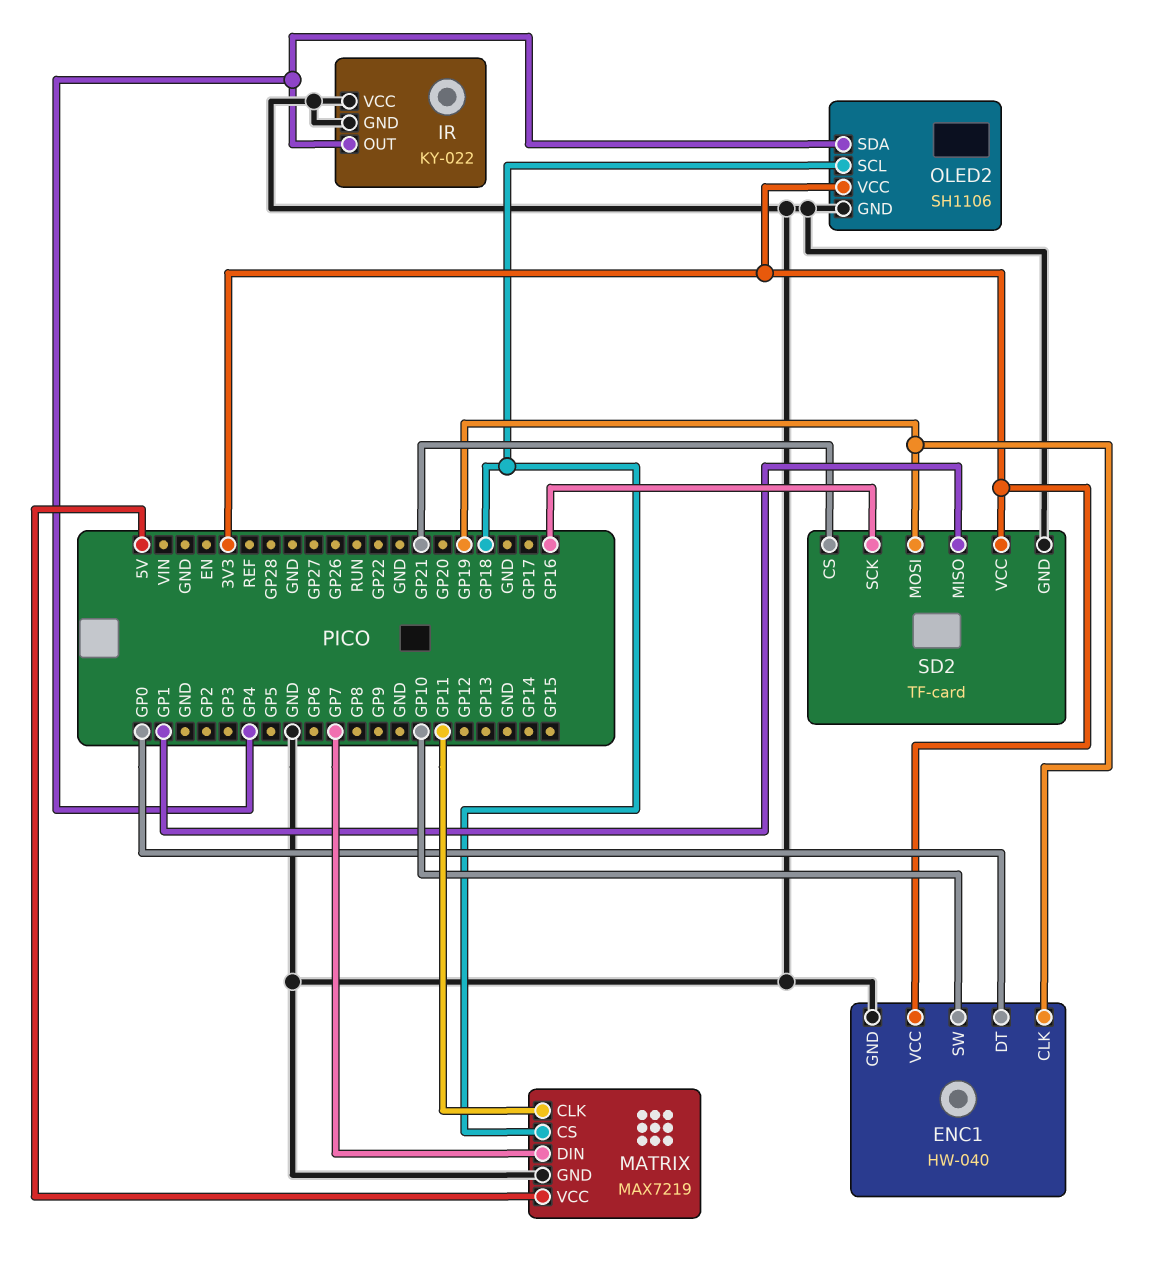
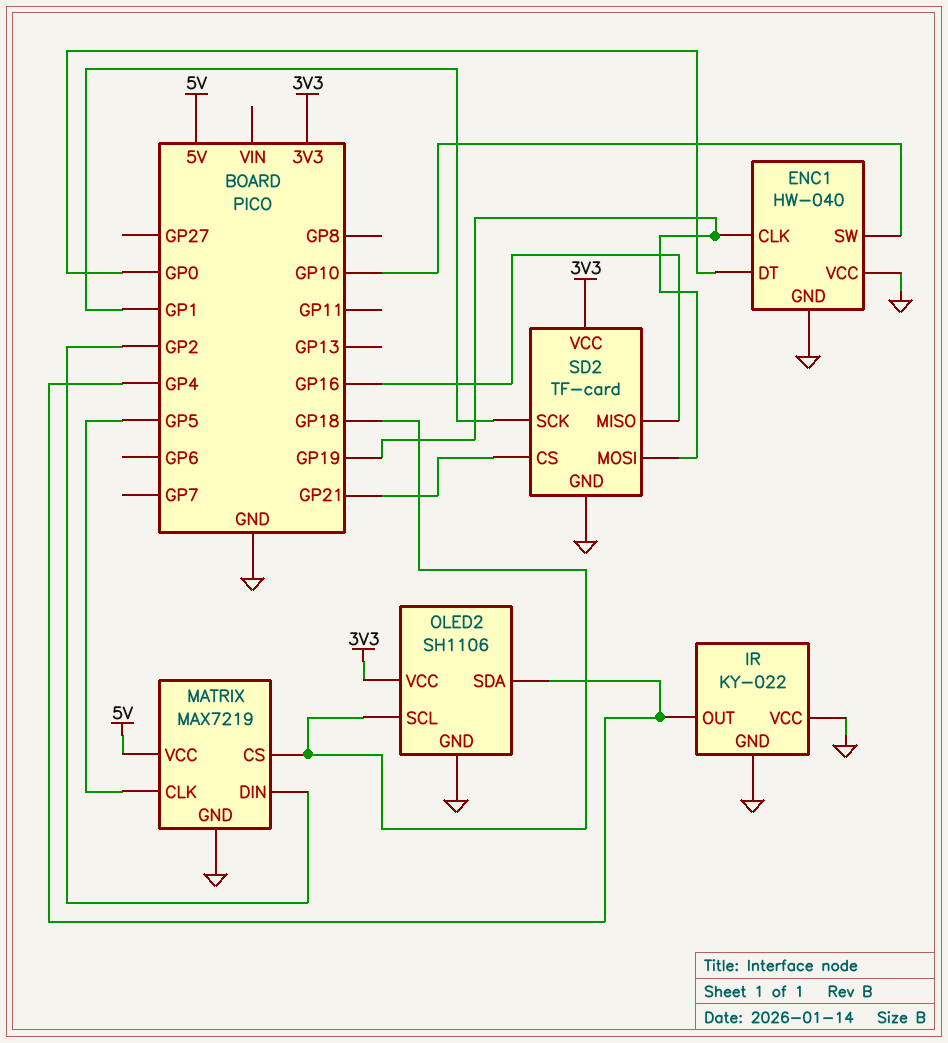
ENC1 pin VCC: 3V3 -> GND
MATRIX pin CLK: GP11 -> GP5
MATRIX pin DIN: GP7 -> GP2
SD2 pin MISO: GP1 -> GP16
SD2 pin SCK: GP16 -> GP1

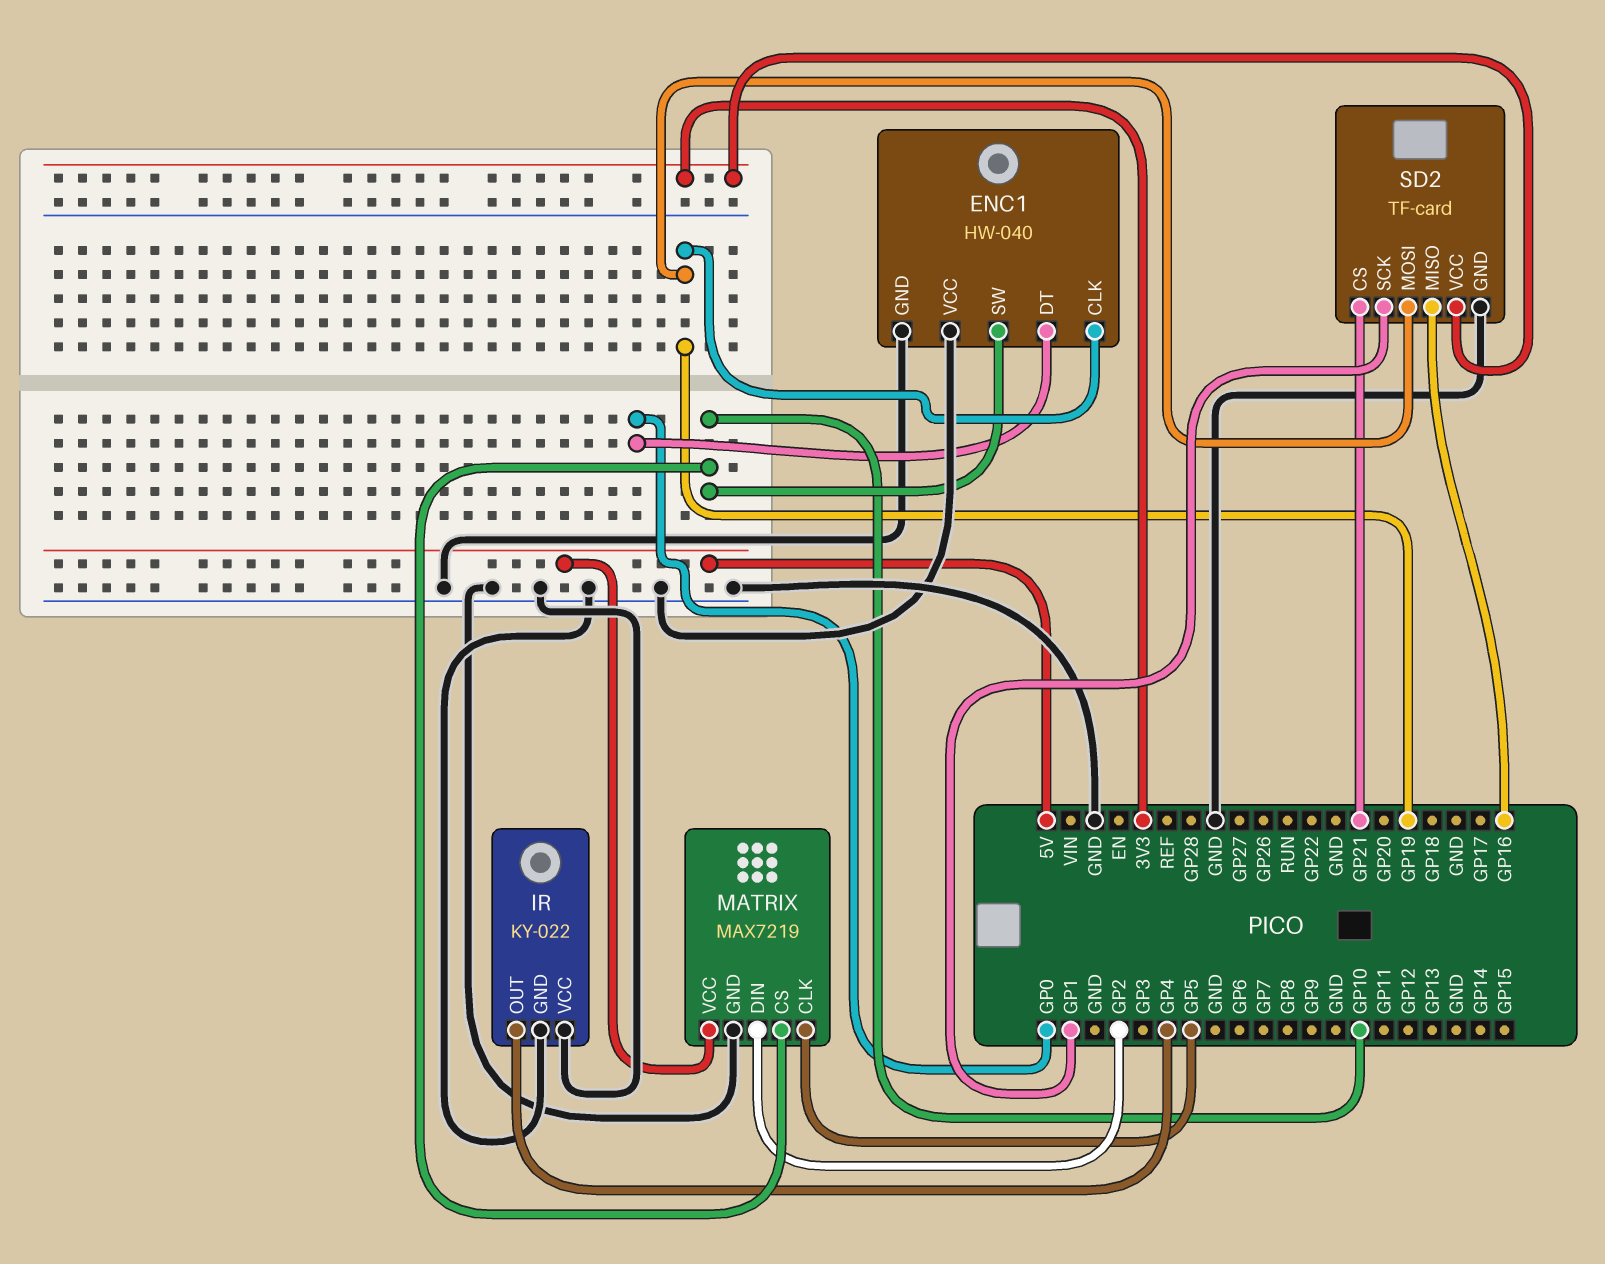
MATRIX pin CS: GP18 -> GP10
OLED2: SH1106 -> none
OLED2 pin GND: GND -> none
OLED2 pin SCL: GP18 -> none
OLED2 pin SDA: GP4 -> none
OLED2 pin VCC: 3V3 -> none

